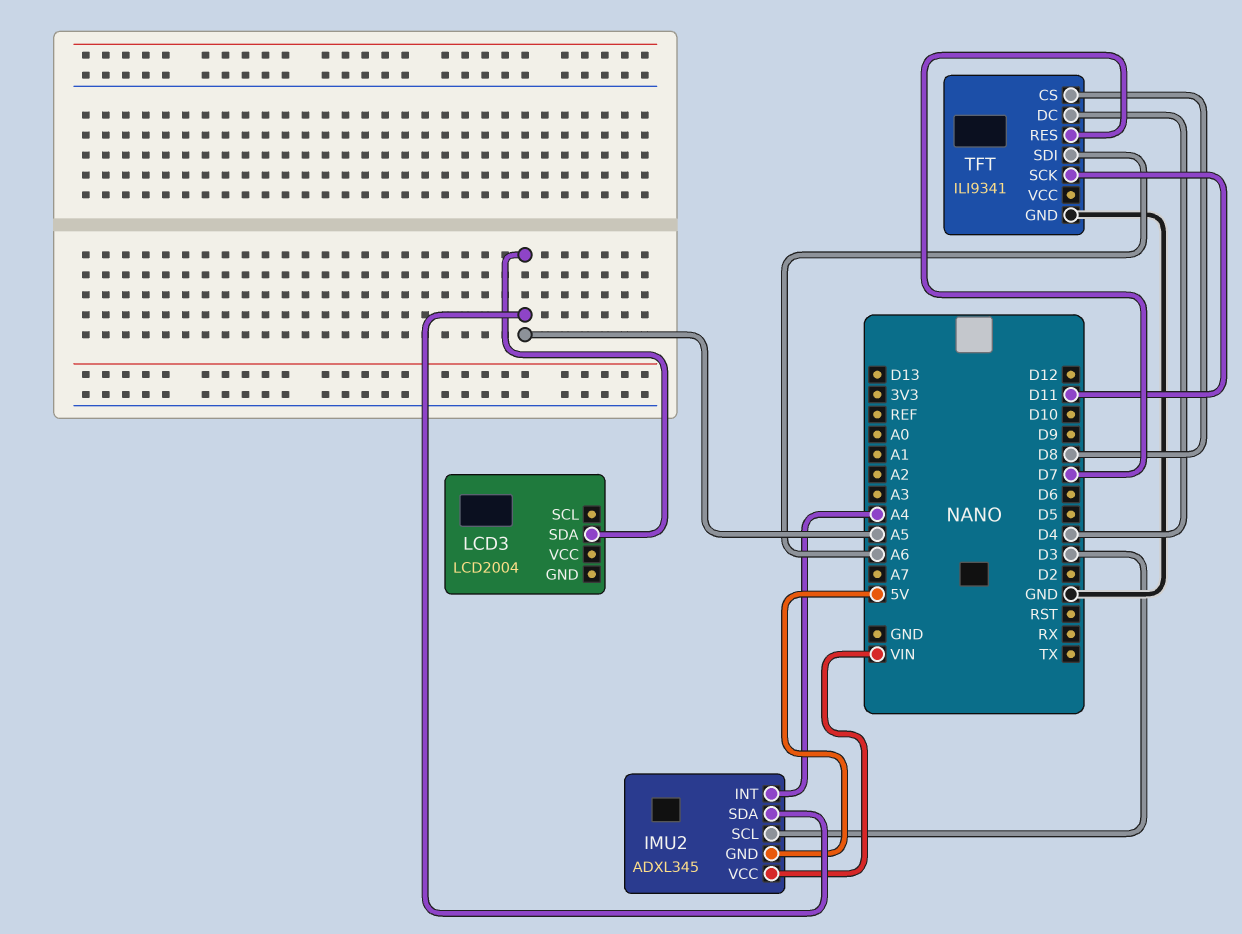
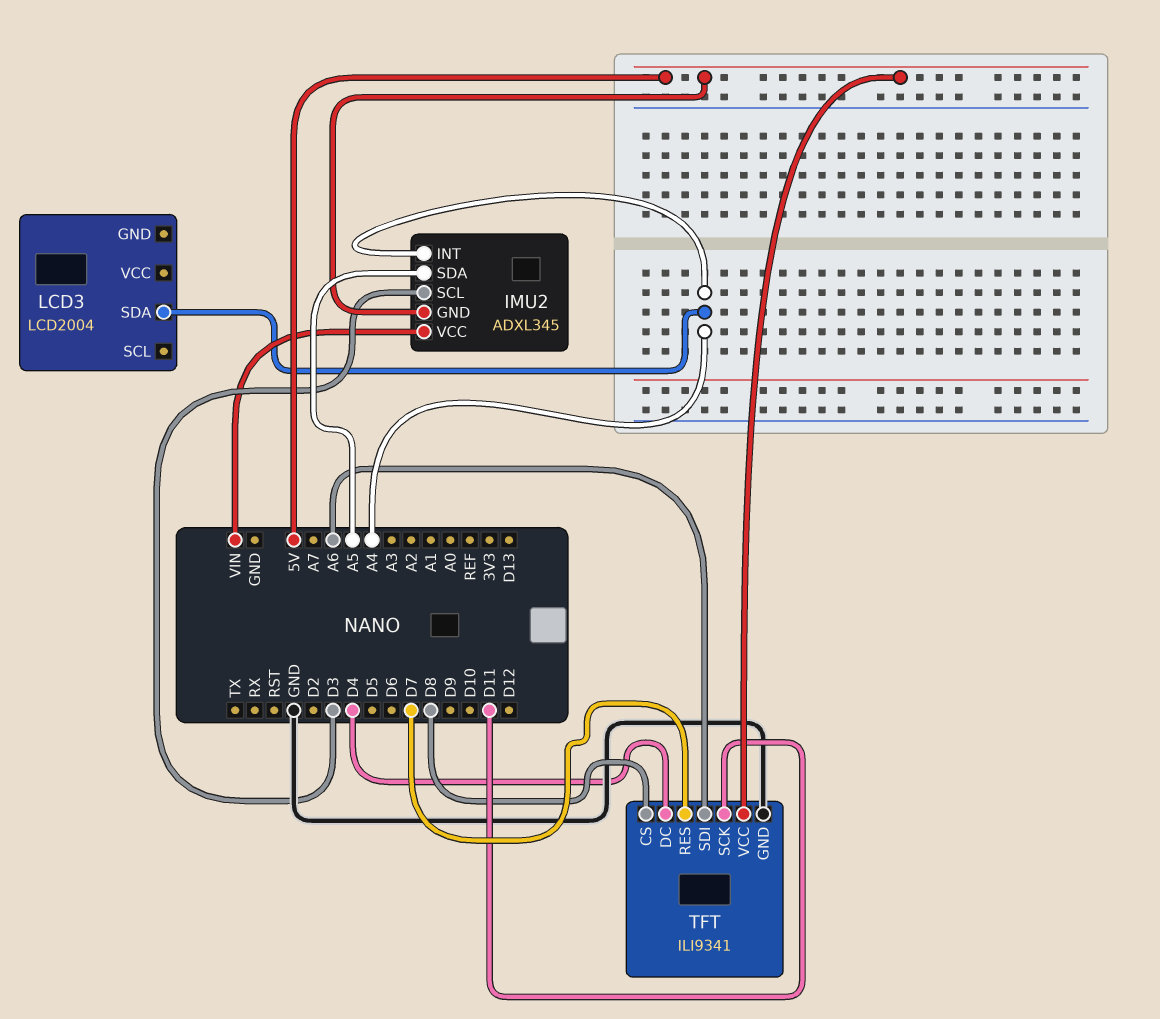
LCD3 pin SDA: A5 -> A4
TFT pin VCC: none -> 5V

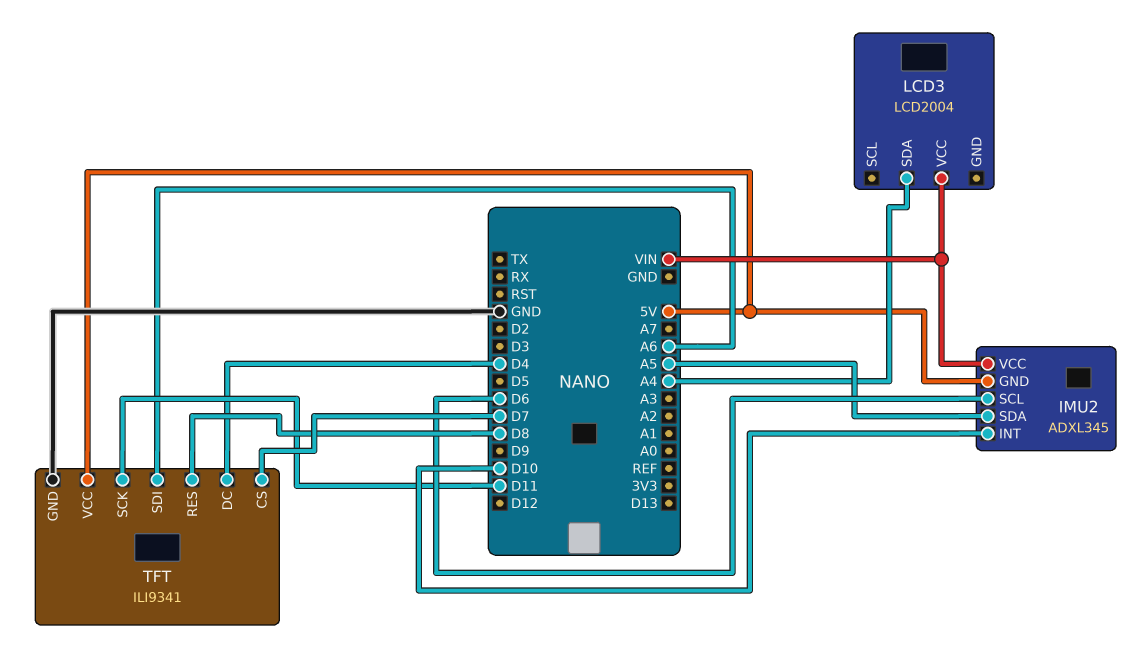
IMU2 pin INT: A4 -> D10
IMU2 pin SCL: D3 -> D6
LCD3 pin VCC: none -> VIN
TFT pin CS: D8 -> D7
TFT pin RES: D7 -> D8

